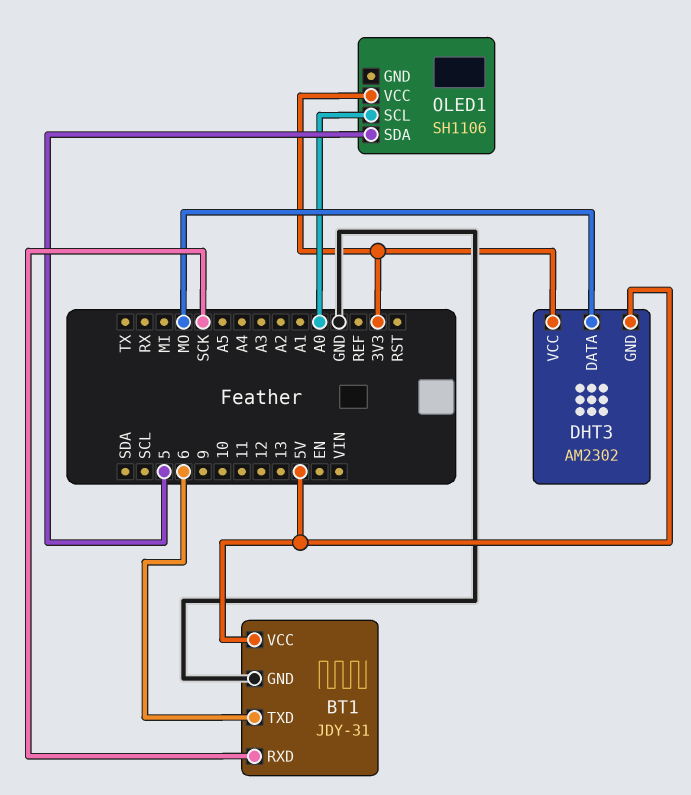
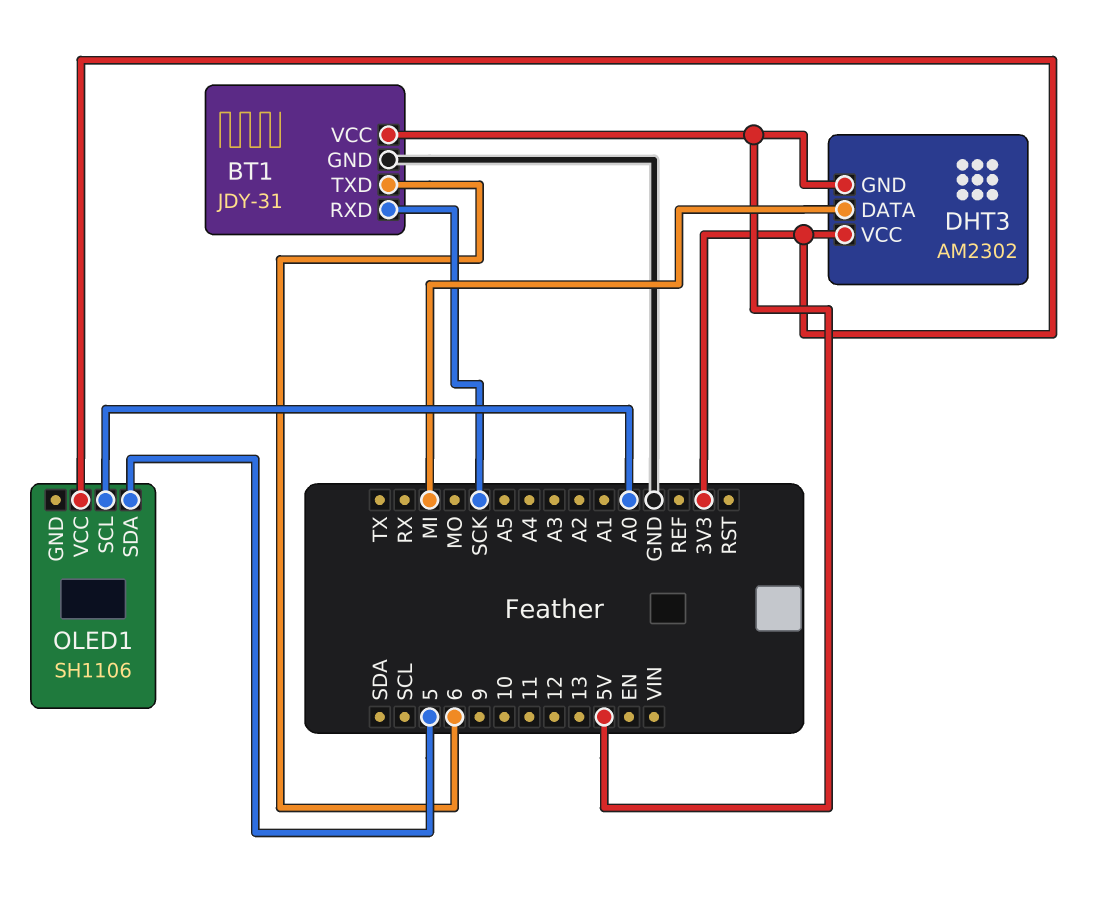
DHT3 pin DATA: MO -> MI

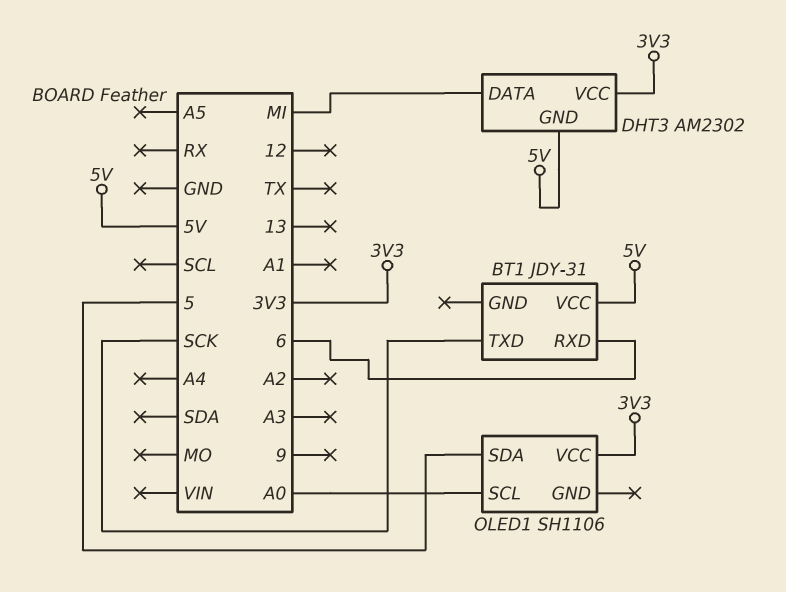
BT1 pin GND: GND -> none
BT1 pin RXD: SCK -> 6
BT1 pin TXD: 6 -> SCK

